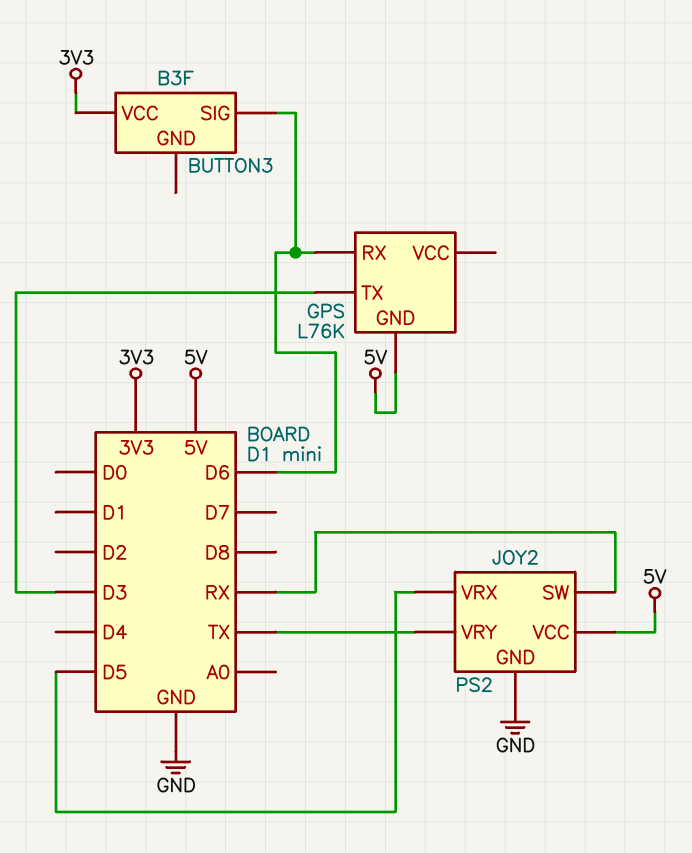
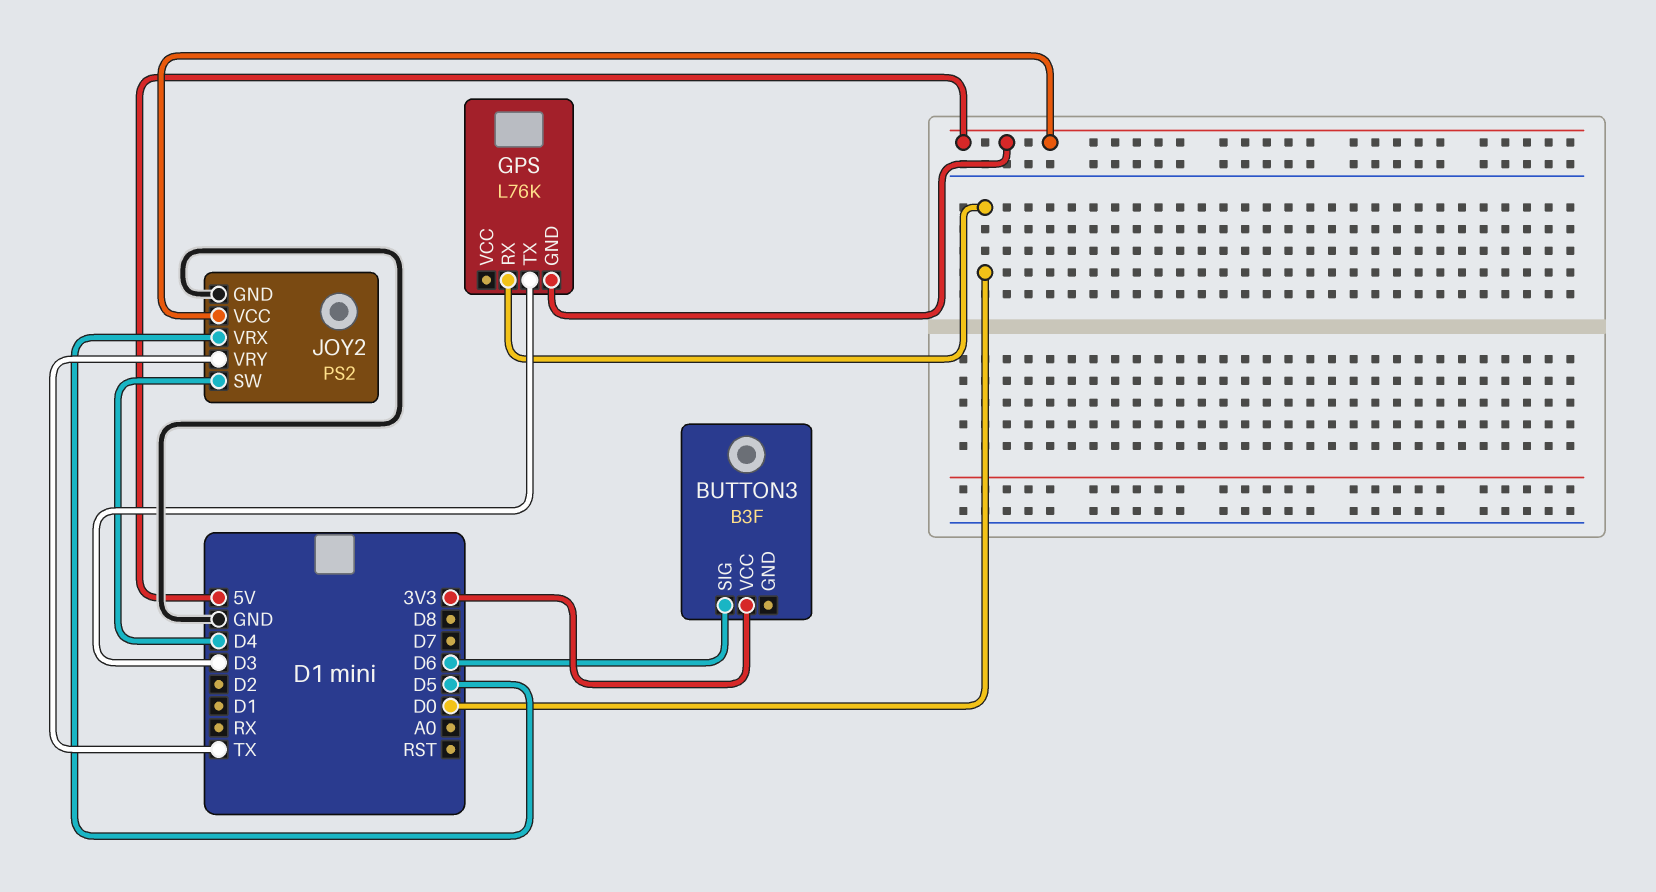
GPS pin RX: D6 -> D0
JOY2 pin SW: RX -> D4

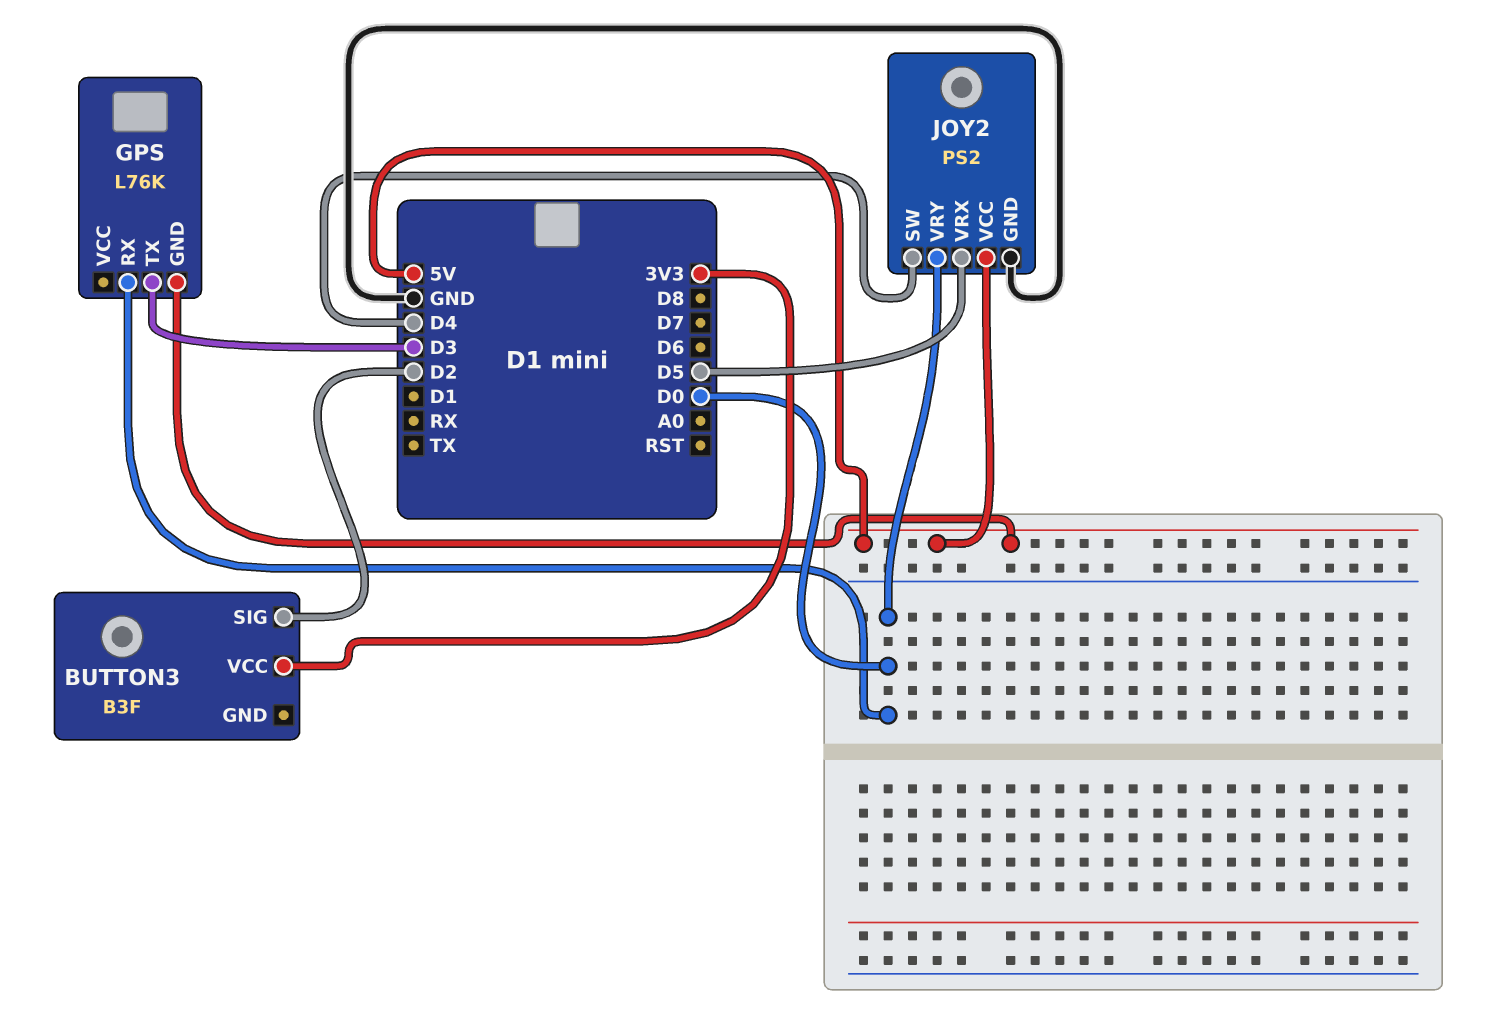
BUTTON3 pin SIG: D6 -> D2
JOY2 pin VRY: TX -> D0

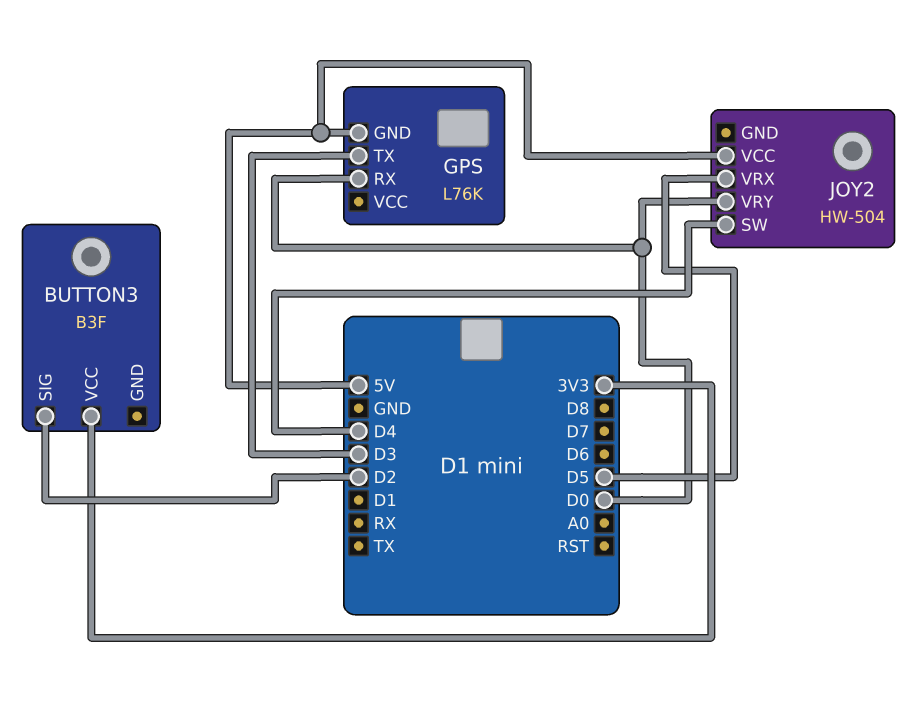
JOY2: PS2 -> HW-504
JOY2 pin GND: GND -> none

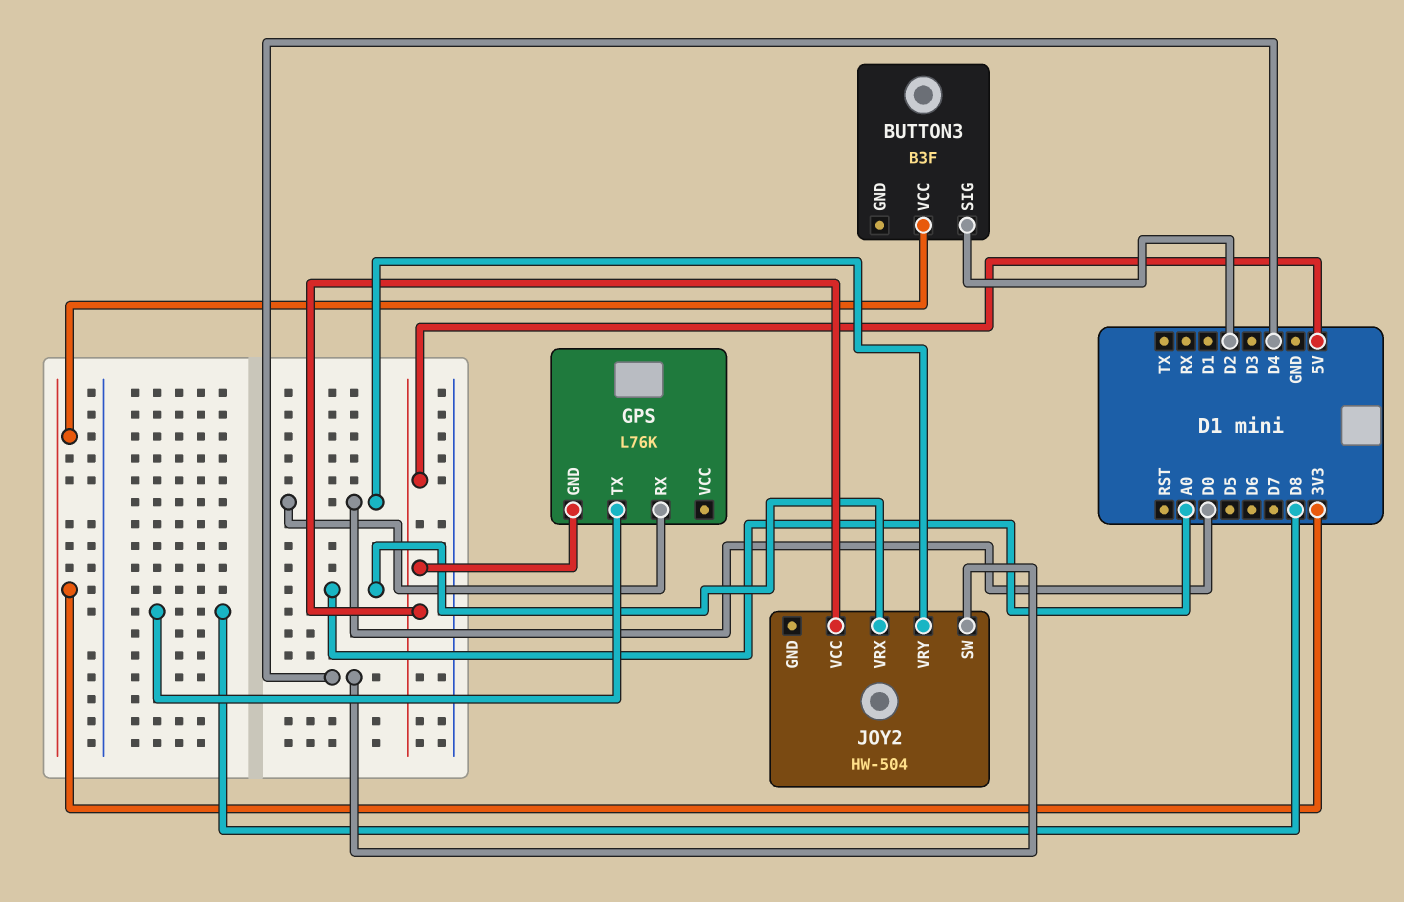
GPS pin TX: D3 -> D8
JOY2 pin VRX: D5 -> A0

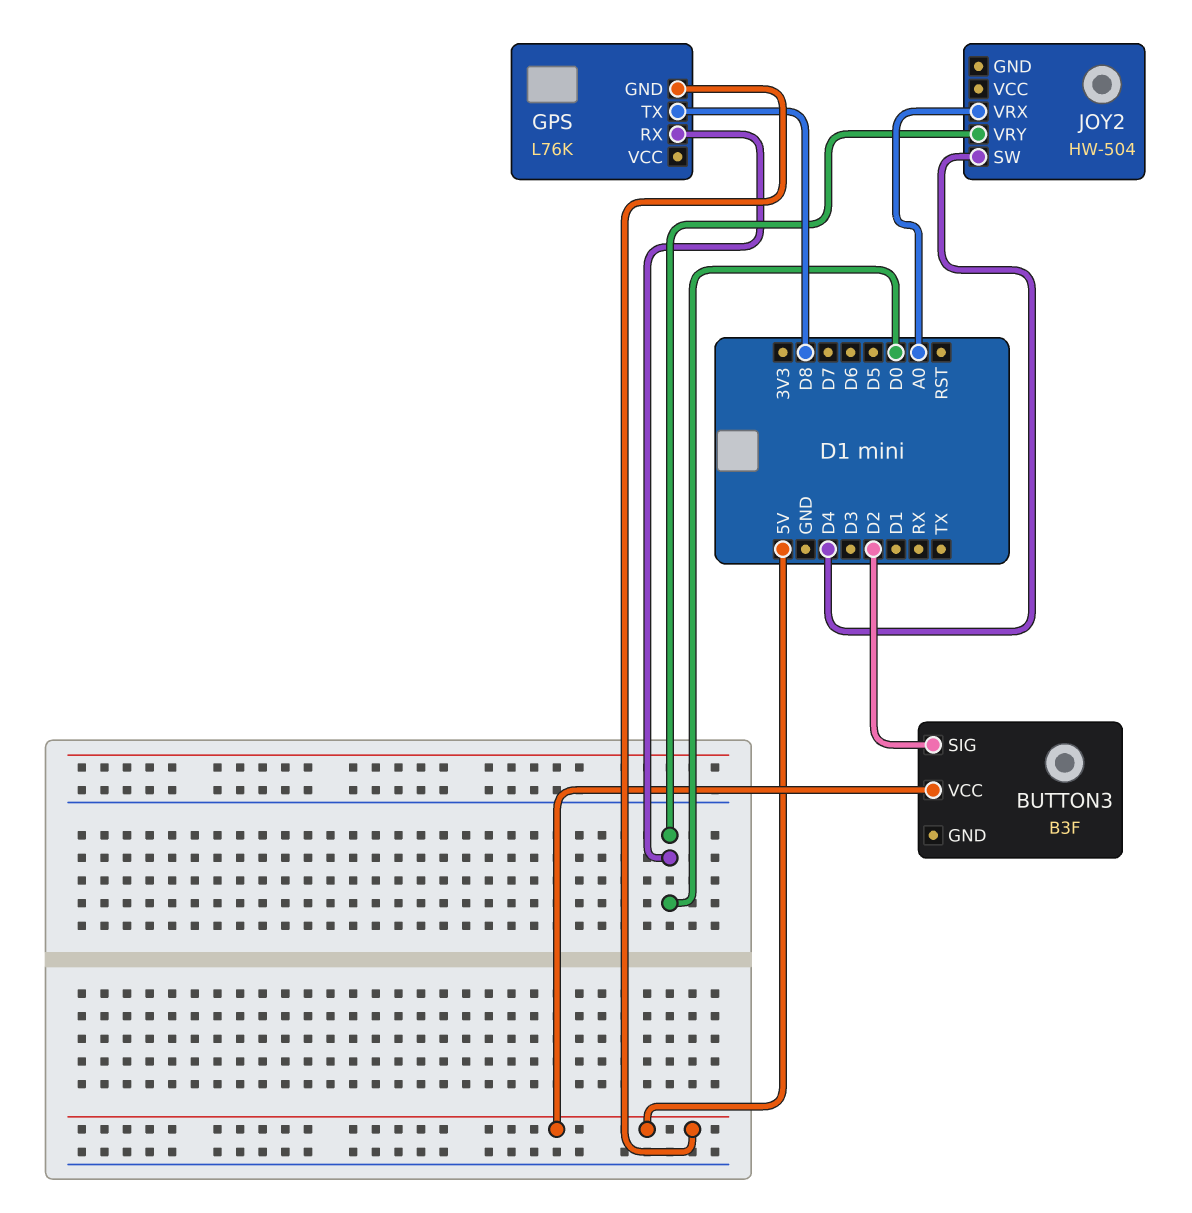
BUTTON3 pin VCC: 3V3 -> 5V
JOY2 pin VCC: 5V -> none

